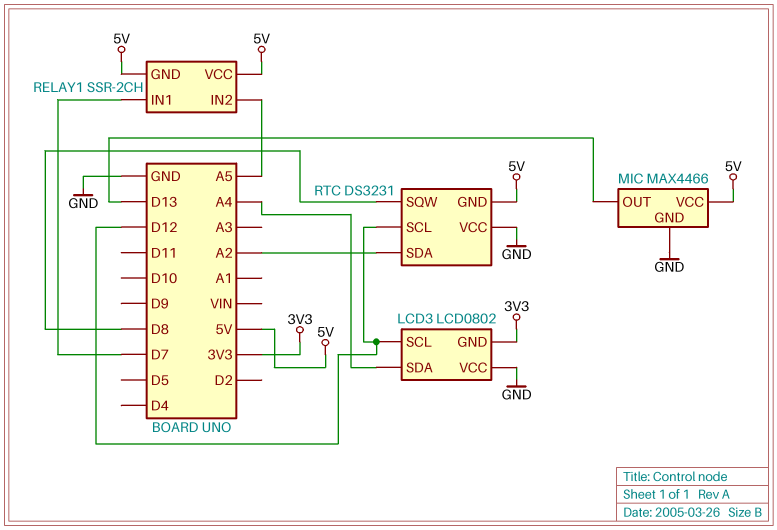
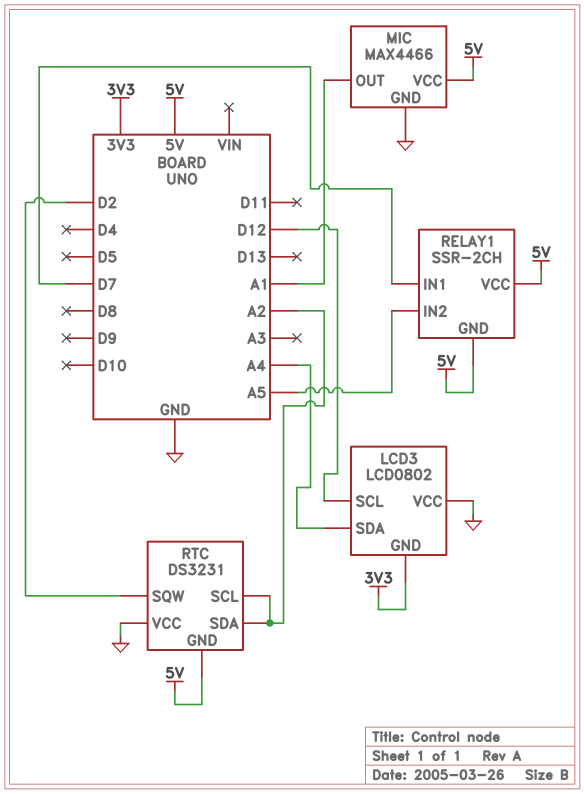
MIC pin OUT: D13 -> A1
RTC pin SCL: D12 -> A2
RTC pin SQW: D8 -> D2

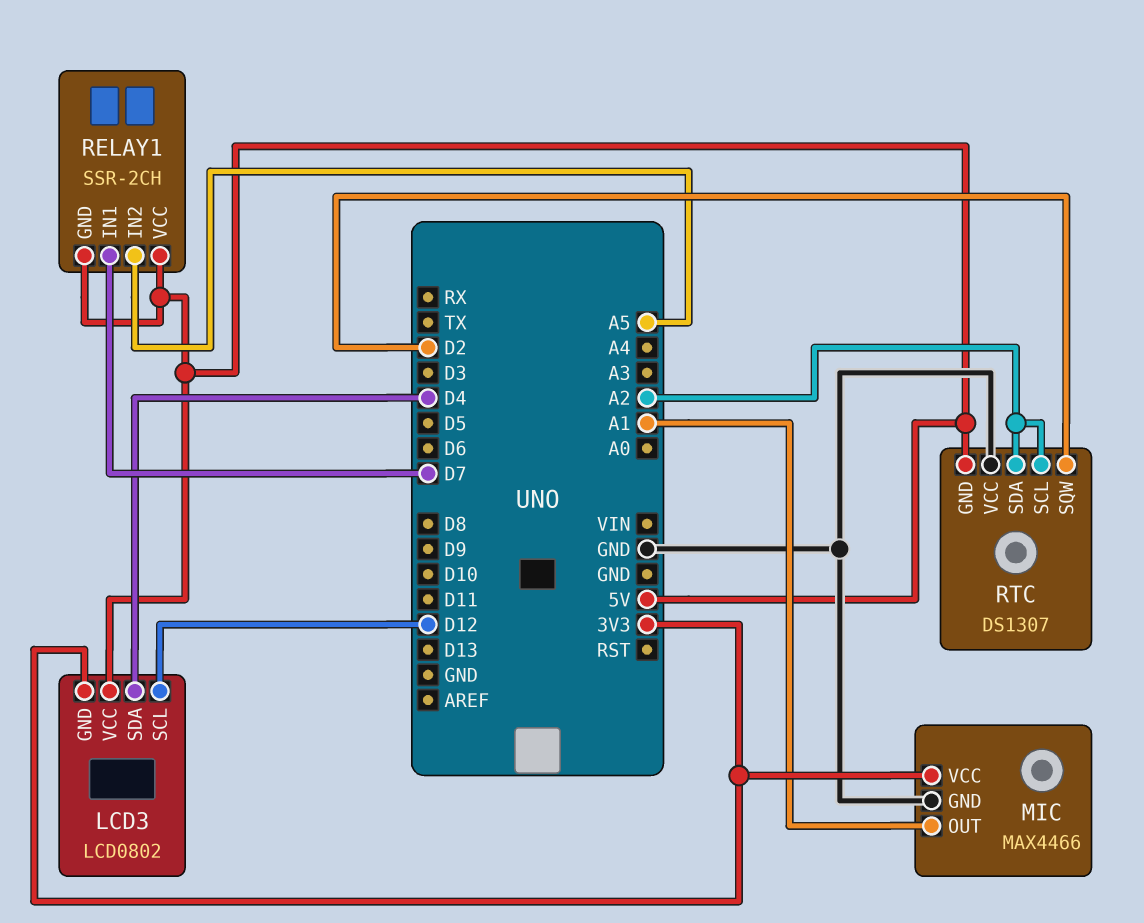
LCD3 pin SDA: A4 -> D4
LCD3 pin VCC: GND -> 5V
MIC pin VCC: 5V -> 3V3
RTC: DS3231 -> DS1307

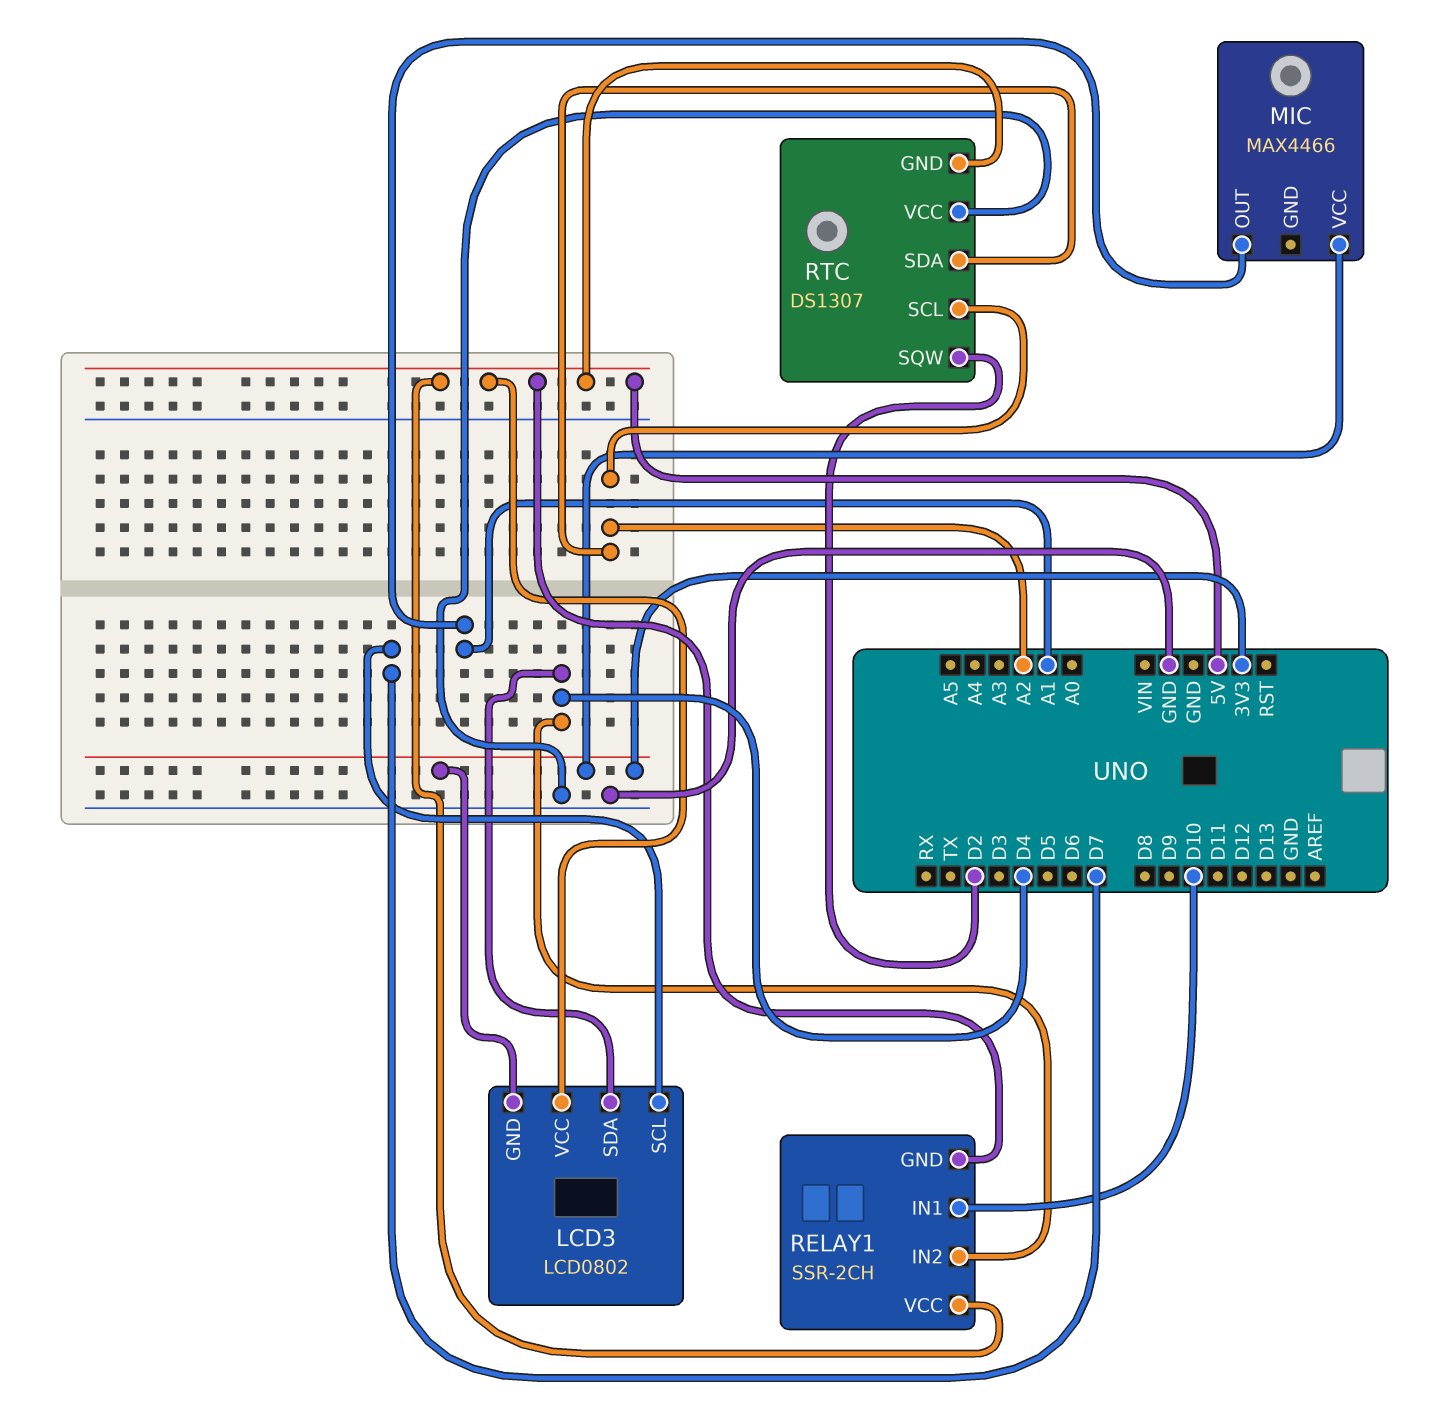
LCD3 pin SCL: D12 -> D7
MIC pin GND: GND -> none
RELAY1 pin IN1: D7 -> D10
RELAY1 pin IN2: A5 -> D4

